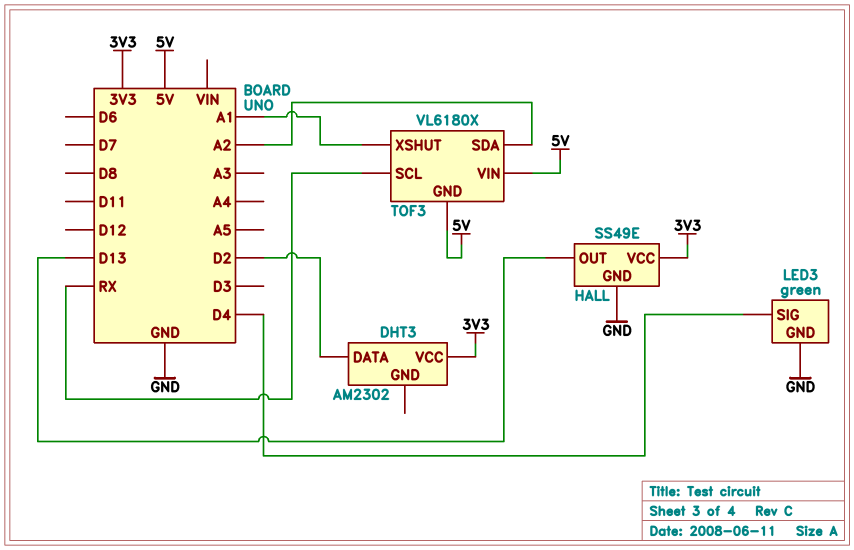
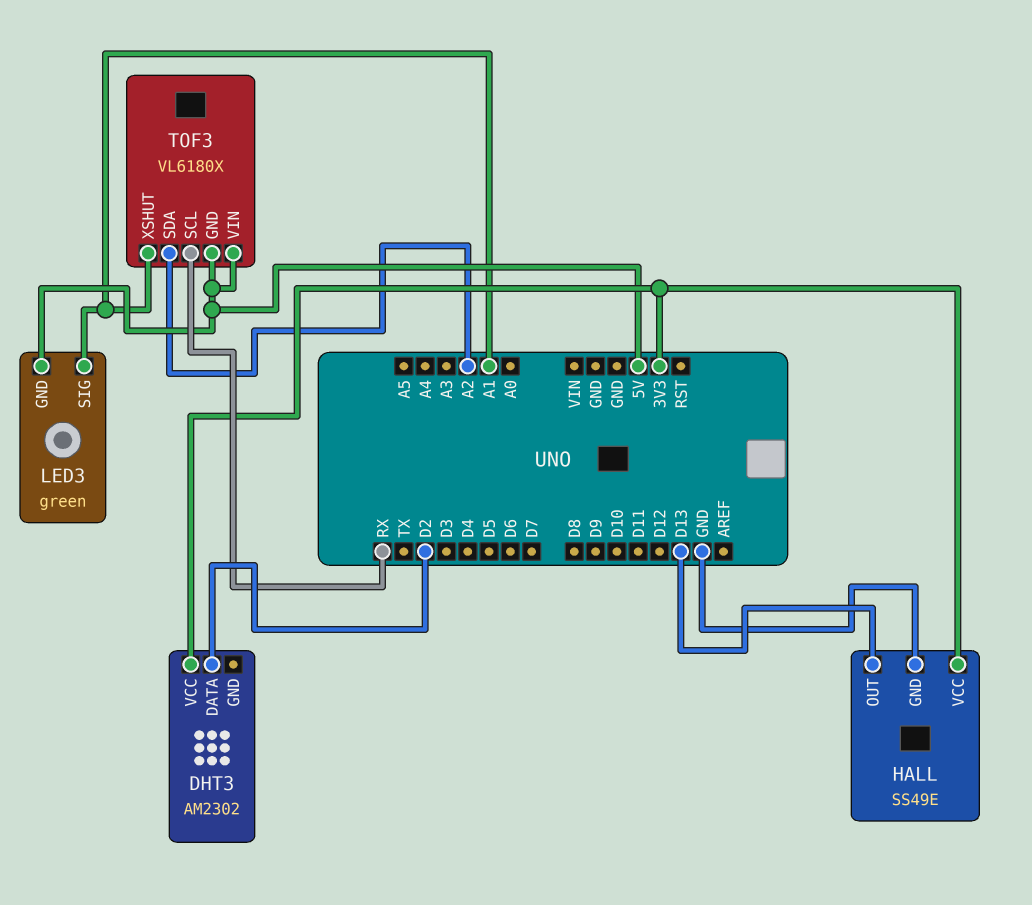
LED3 pin GND: GND -> 5V
LED3 pin SIG: D4 -> A1

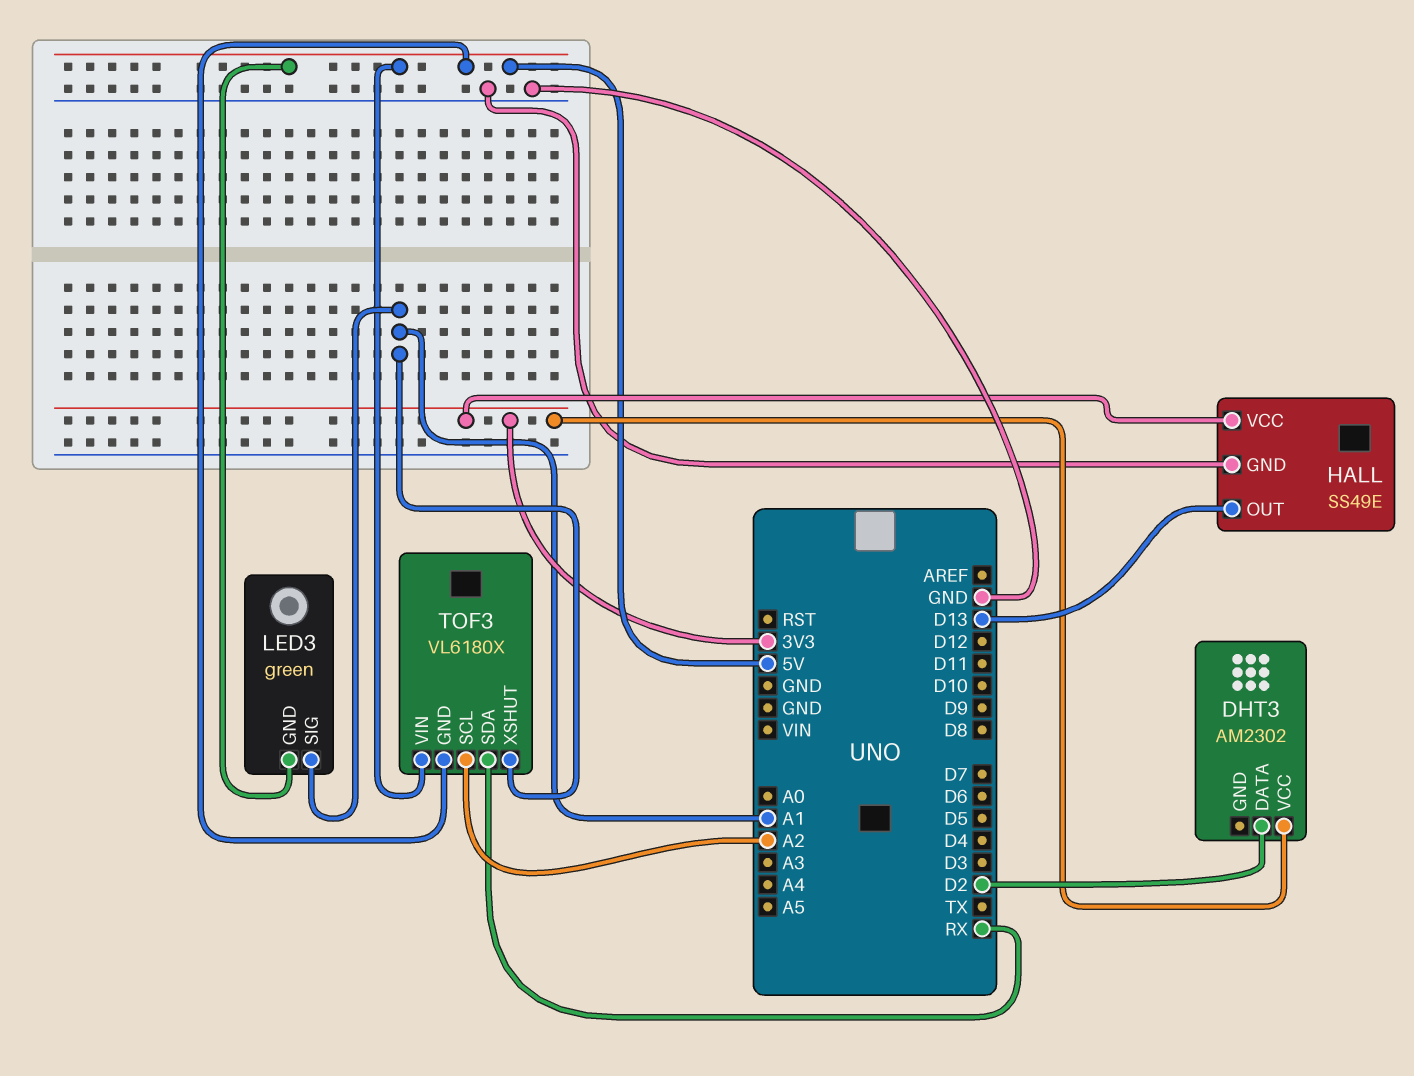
TOF3 pin SCL: RX -> A2
TOF3 pin SDA: A2 -> RX

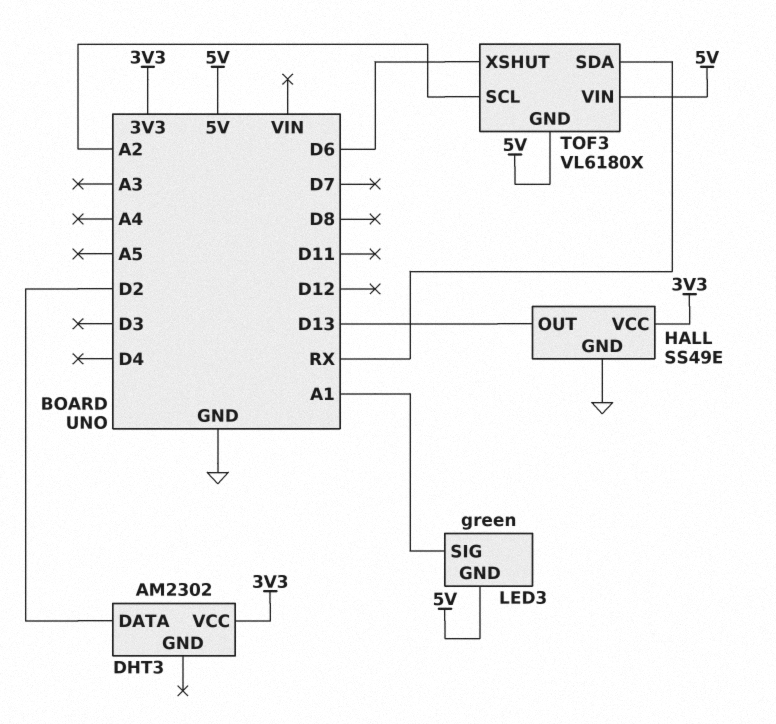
TOF3 pin XSHUT: A1 -> D6

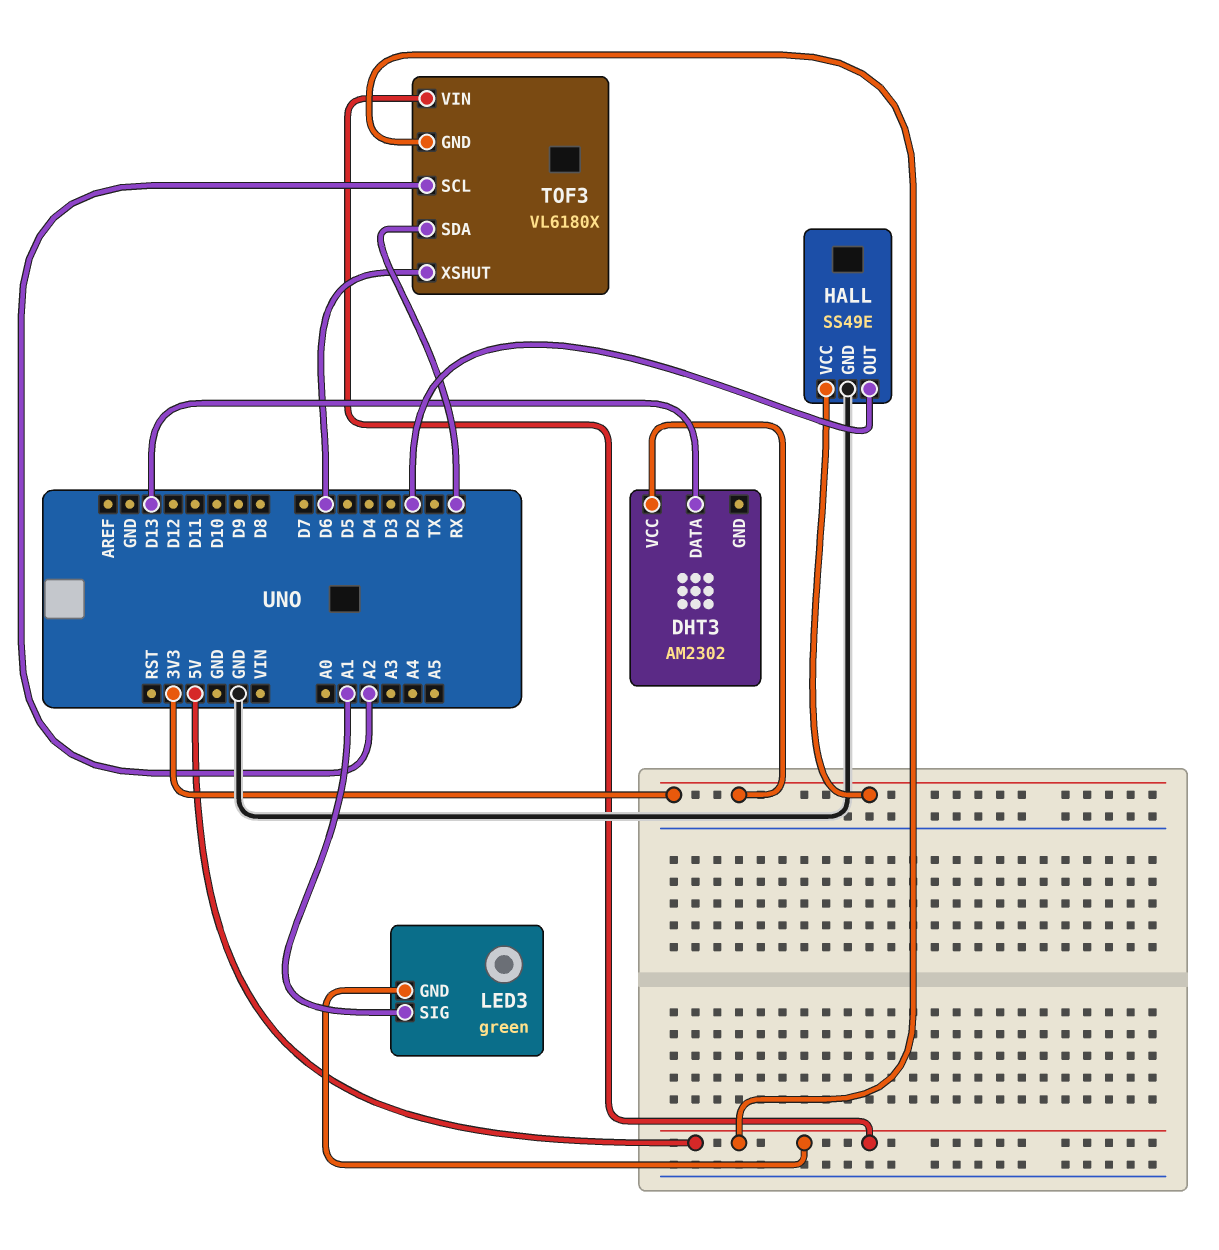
DHT3 pin DATA: D2 -> D13
HALL pin OUT: D13 -> D2

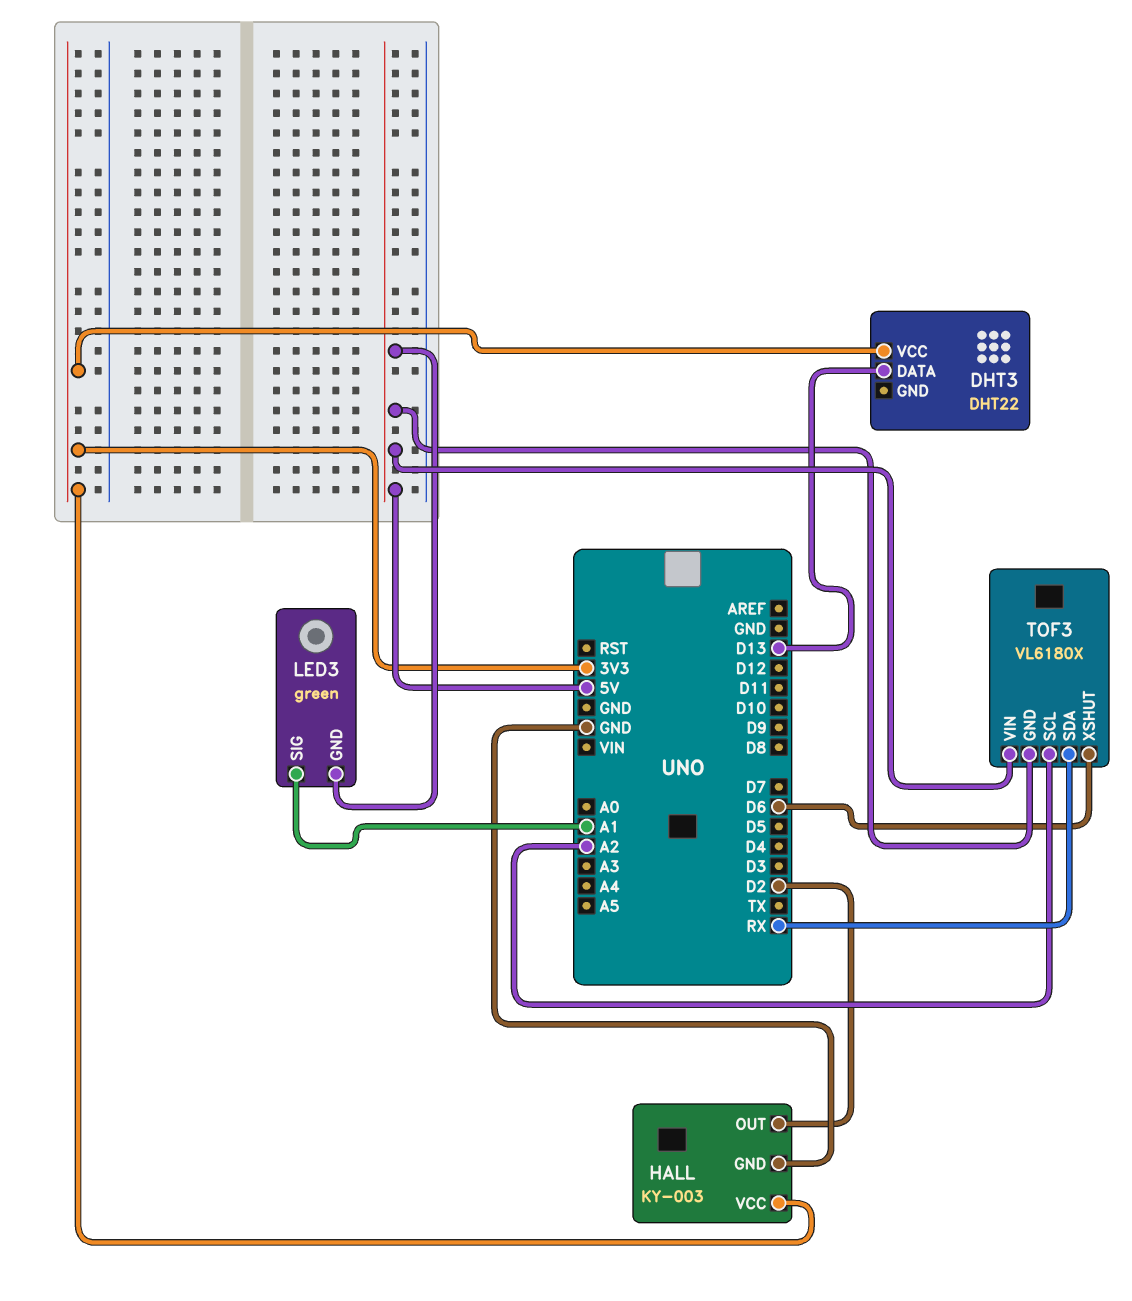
DHT3: AM2302 -> DHT22
HALL: SS49E -> KY-003

